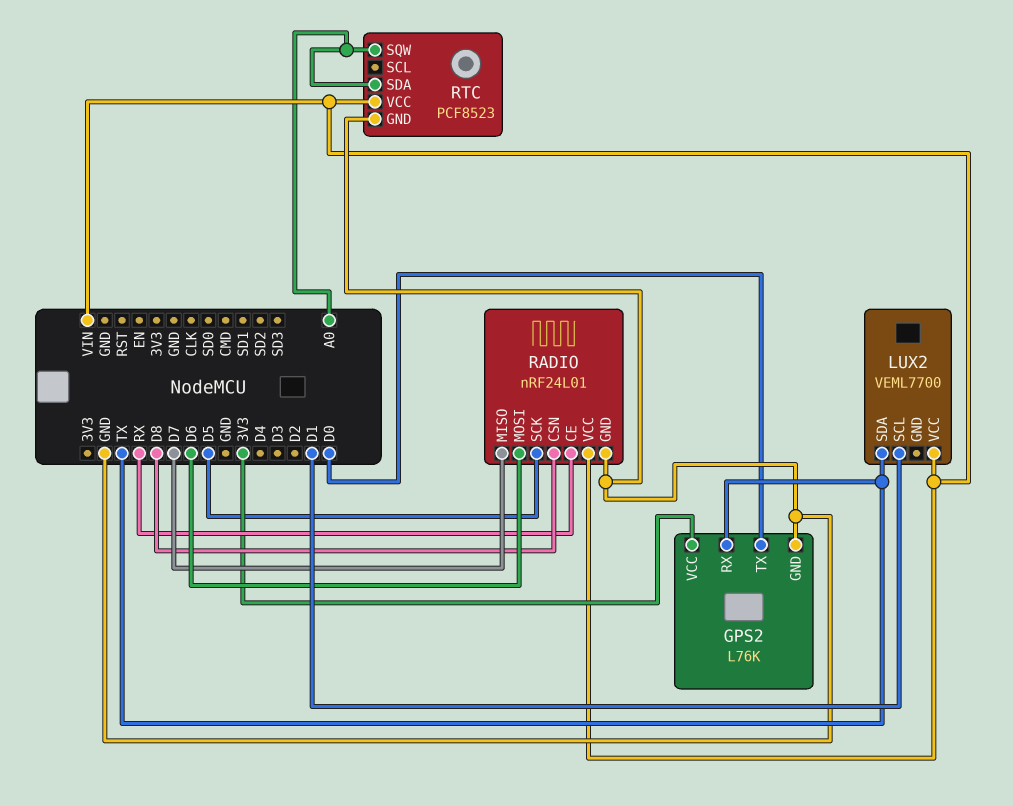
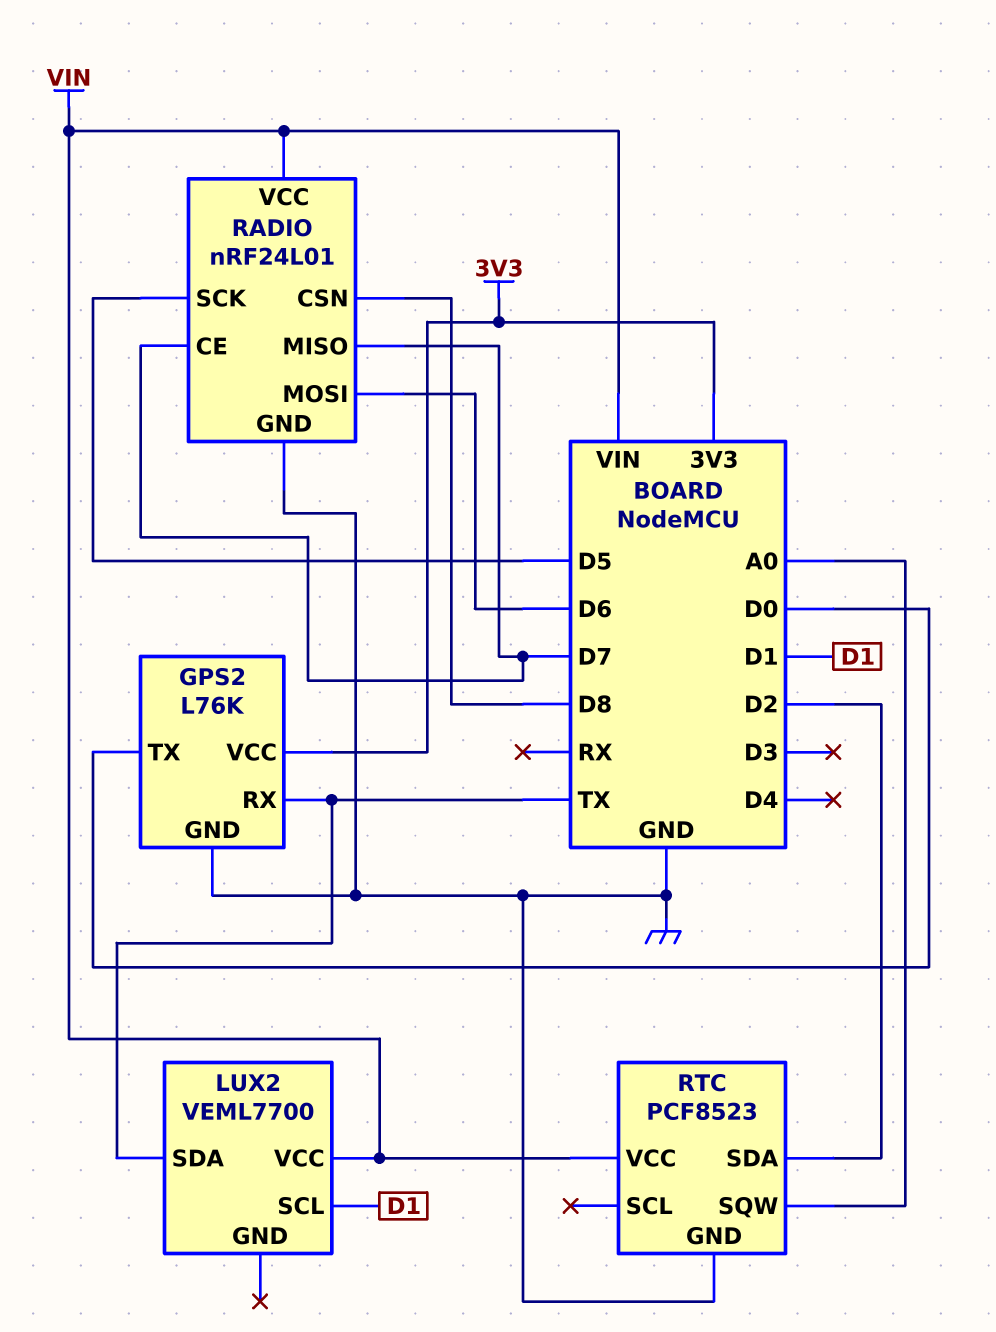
RADIO pin CE: RX -> D7
RTC pin SDA: A0 -> D2

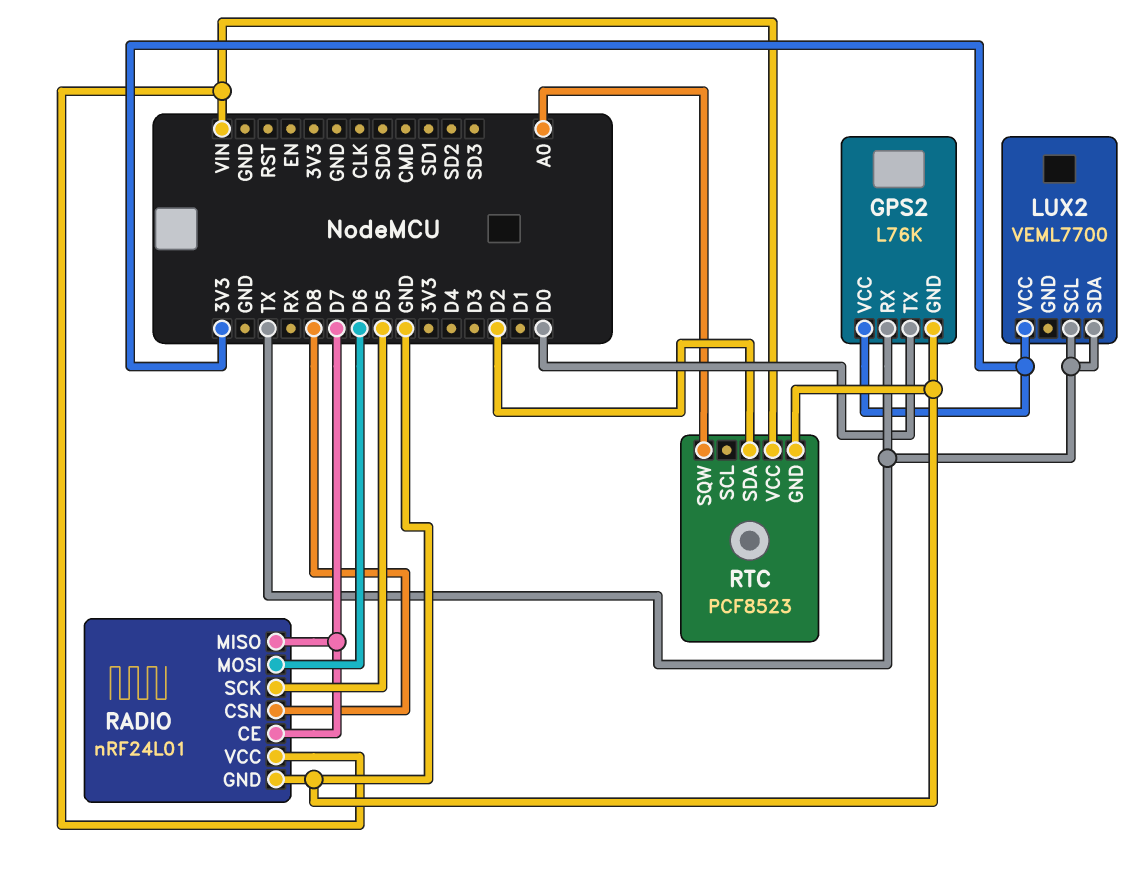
LUX2 pin SCL: D1 -> TX
LUX2 pin VCC: VIN -> 3V3

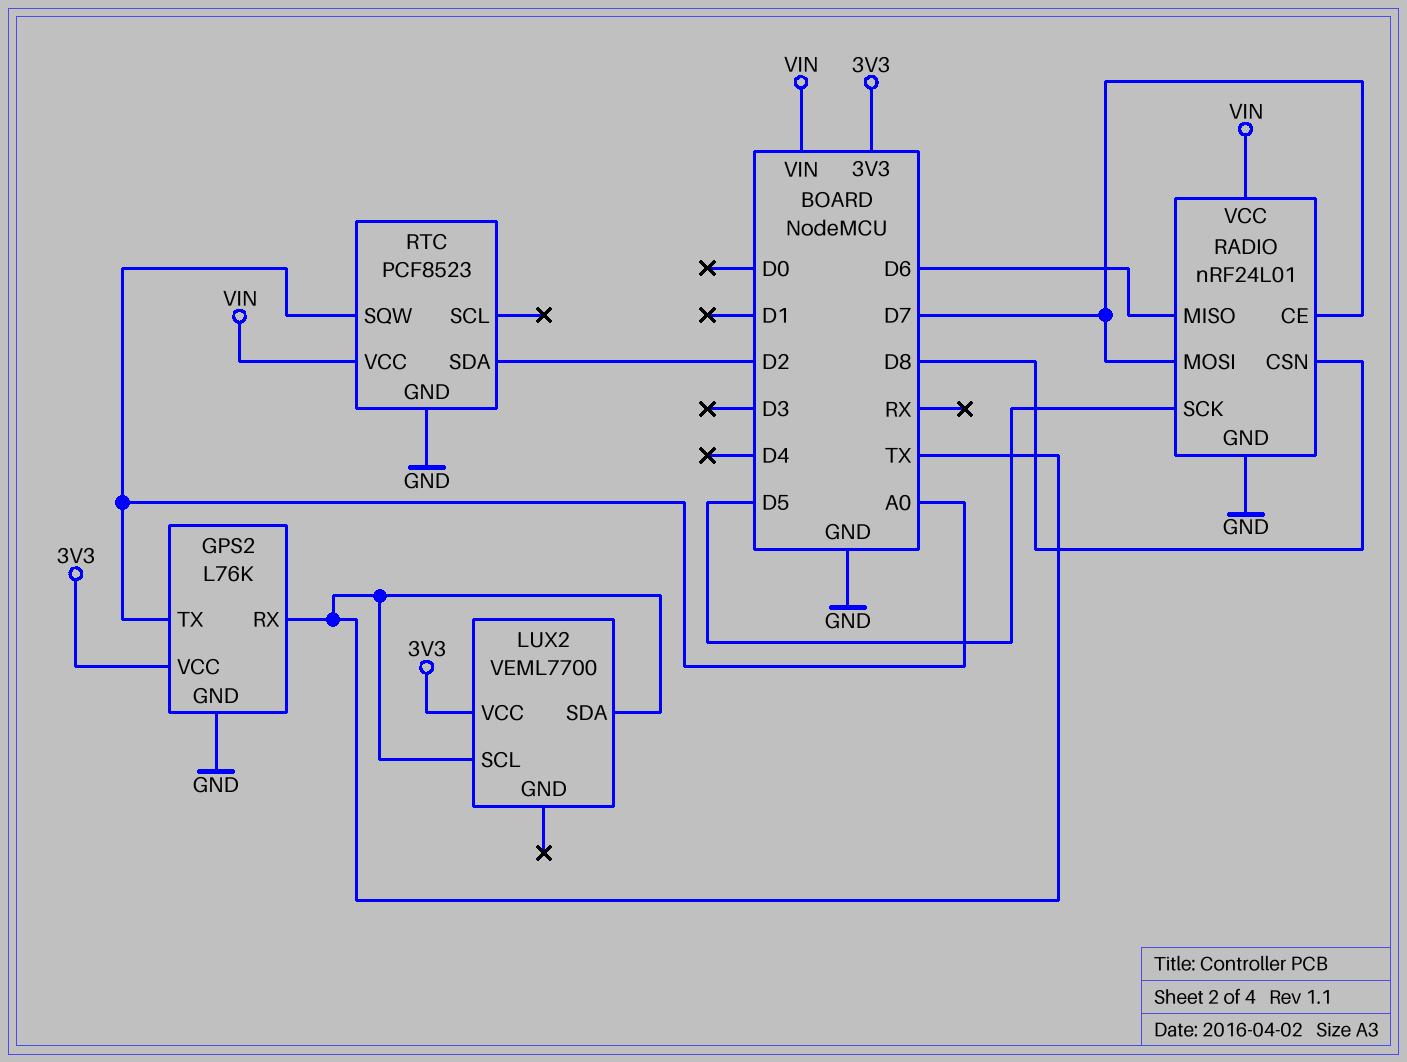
GPS2 pin TX: D0 -> A0
RADIO pin MISO: D7 -> D6
RADIO pin MOSI: D6 -> D7

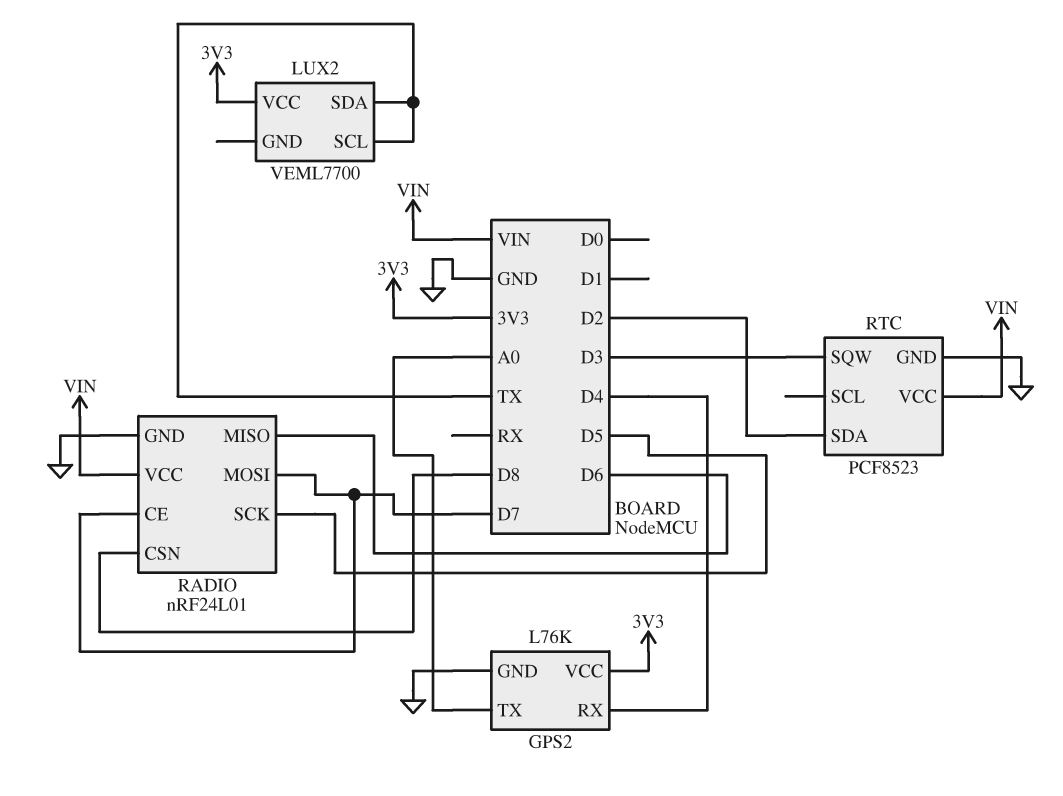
GPS2 pin RX: TX -> D4
RTC pin SQW: A0 -> D3

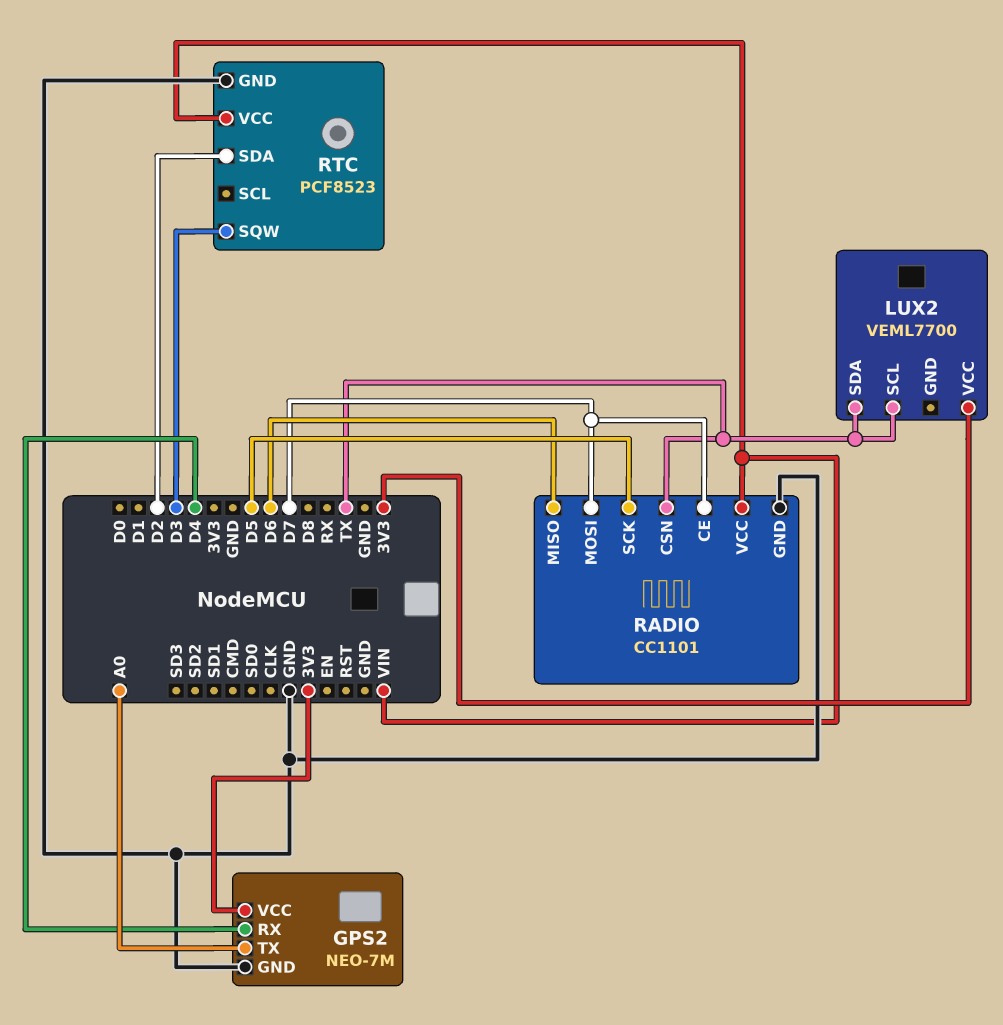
GPS2: L76K -> NEO-7M
RADIO: nRF24L01 -> CC1101
RADIO pin CSN: D8 -> TX

